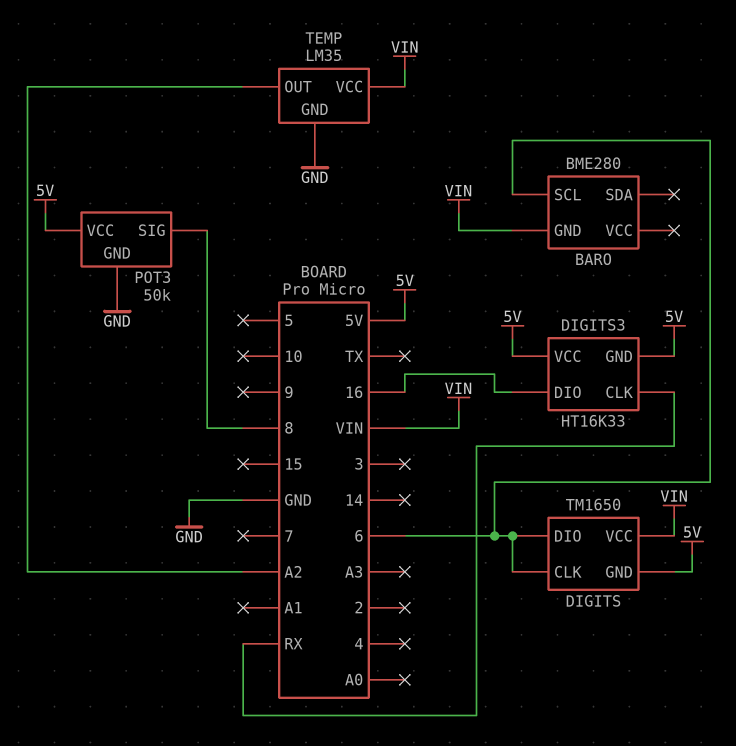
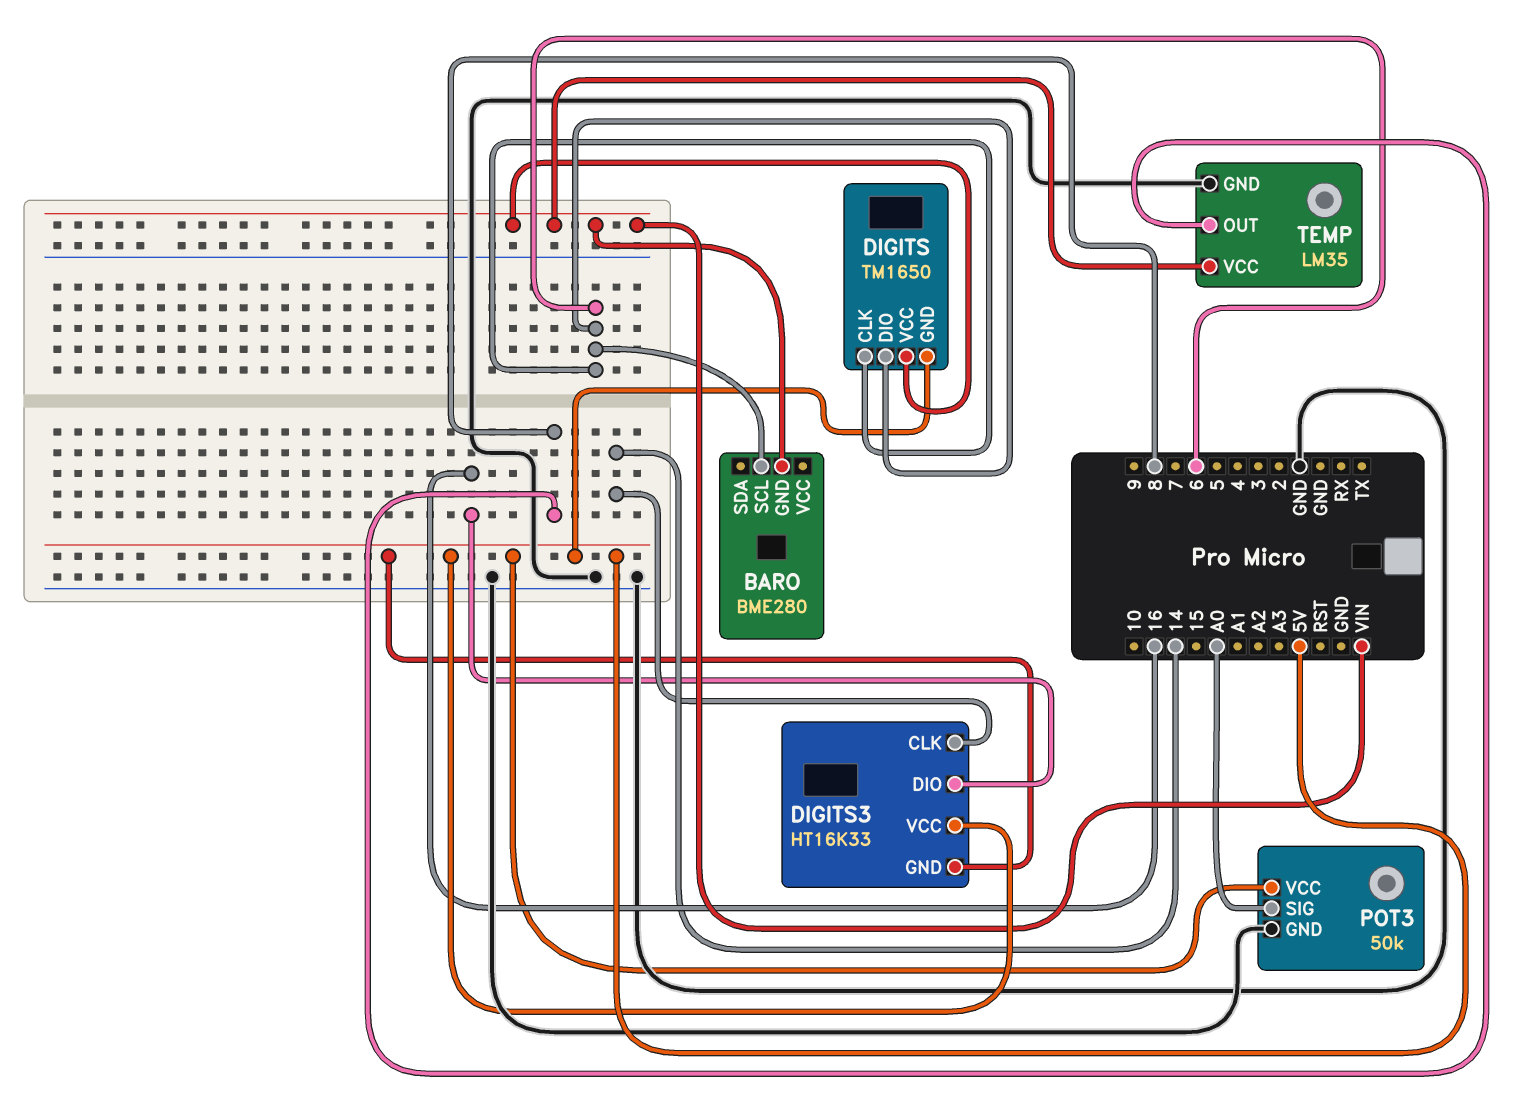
DIGITS3 pin CLK: RX -> 14
POT3 pin SIG: 8 -> A0
TEMP pin OUT: A2 -> 8

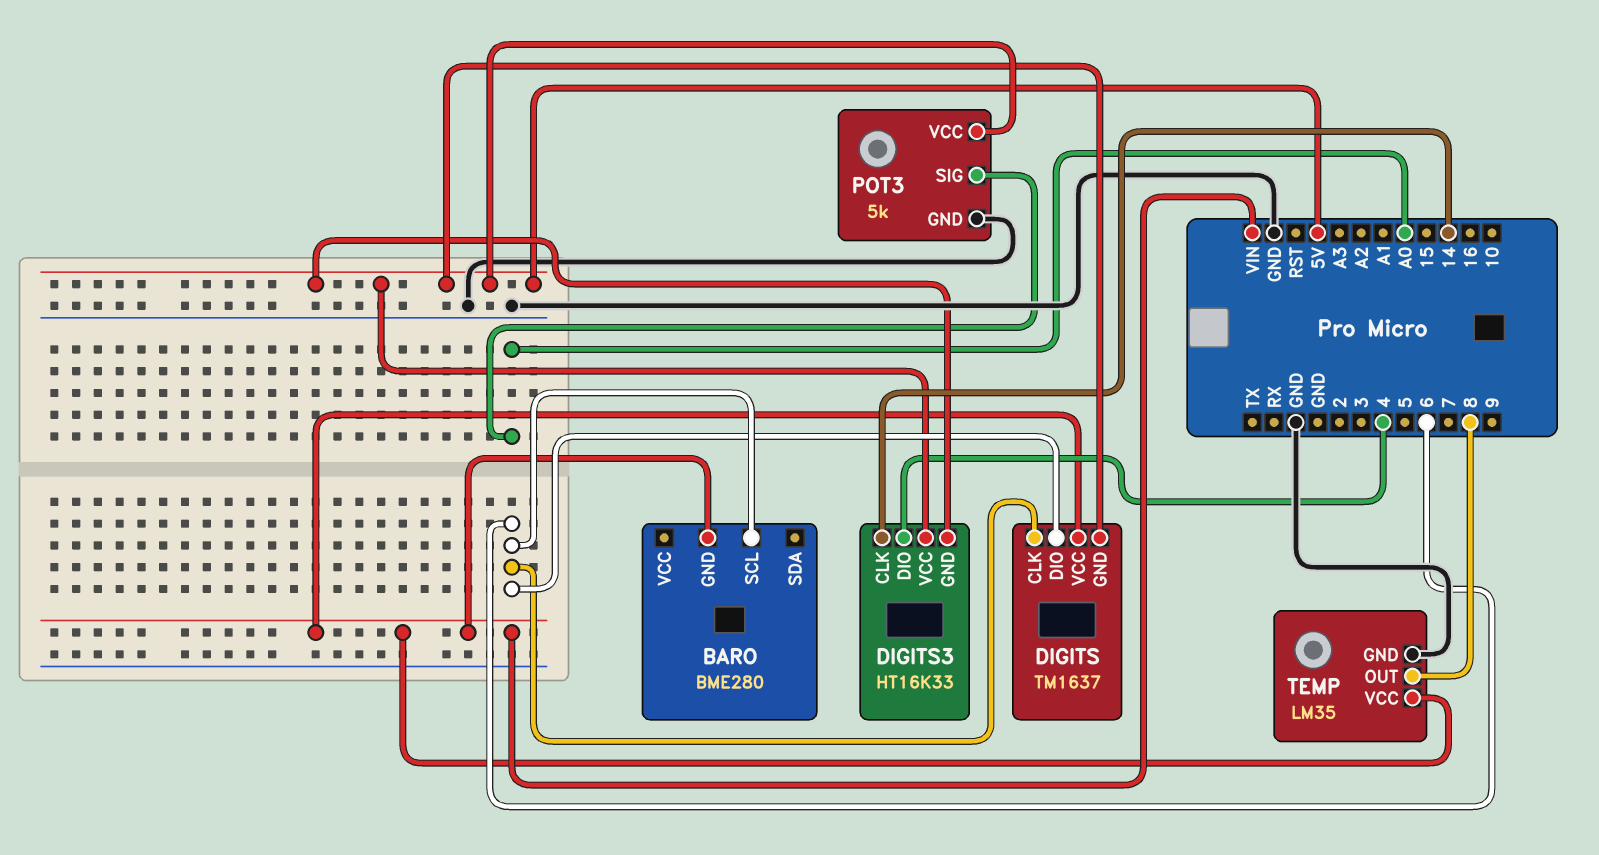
DIGITS: TM1650 -> TM1637
DIGITS3 pin DIO: 16 -> 4
POT3: 50k -> 5k

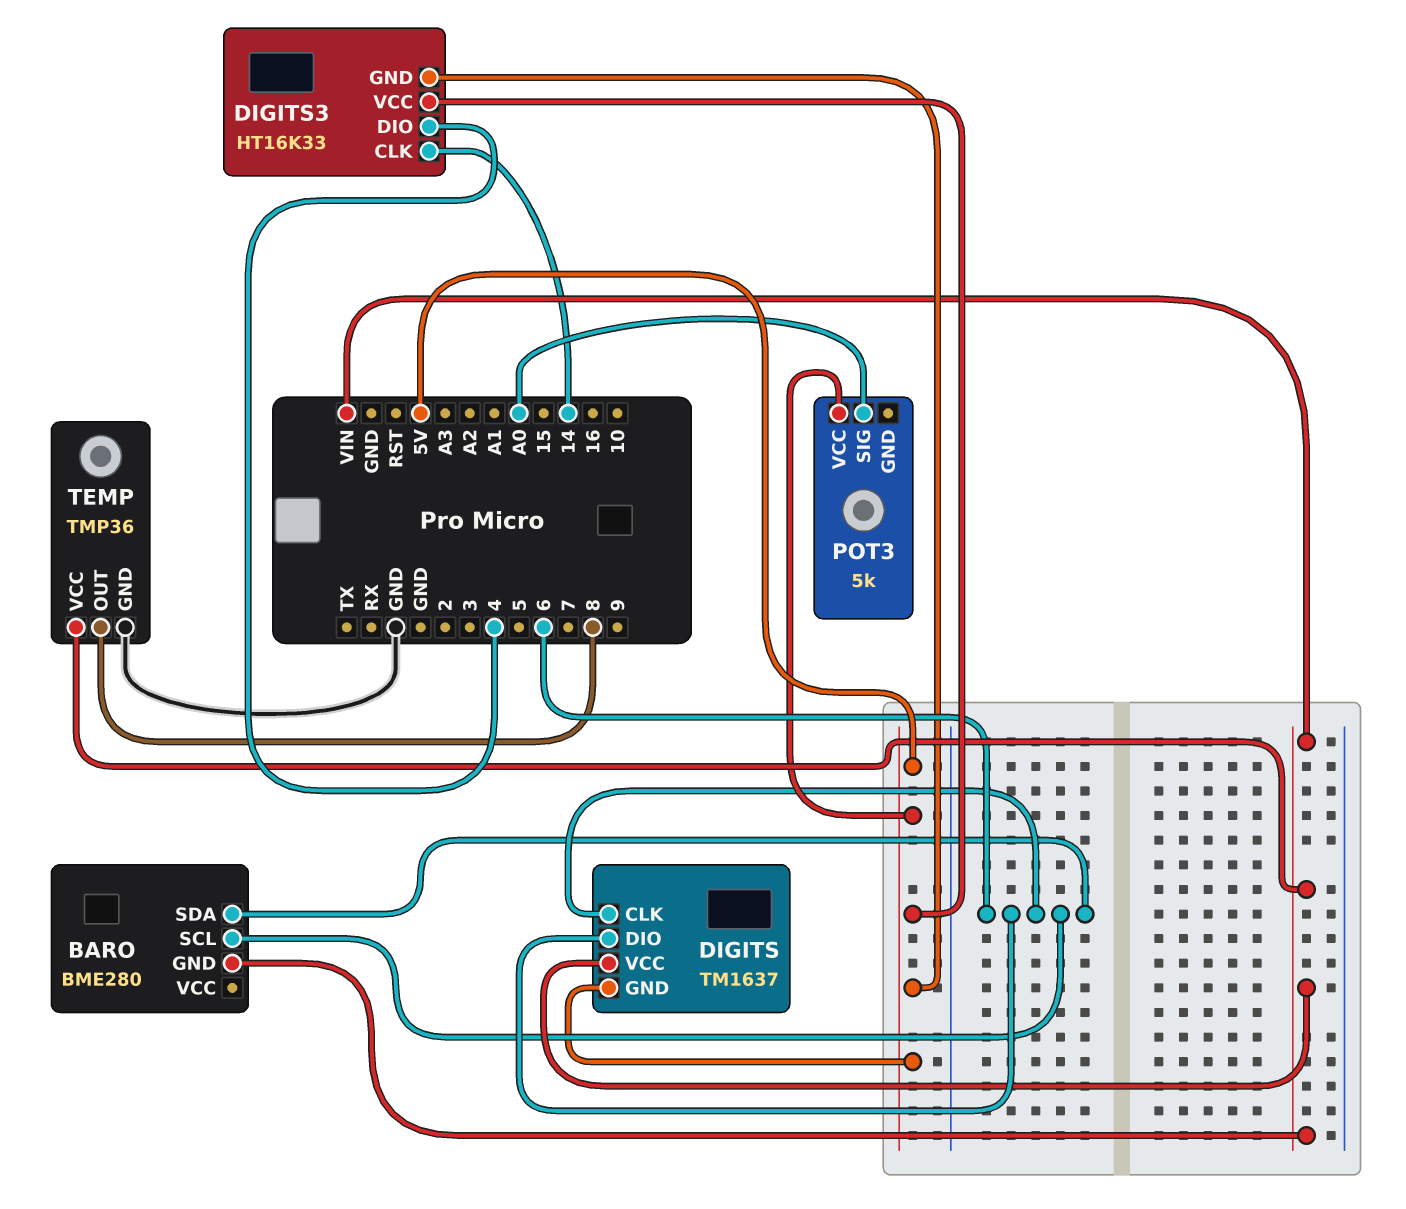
BARO pin SDA: none -> 6
POT3 pin GND: GND -> none
TEMP: LM35 -> TMP36

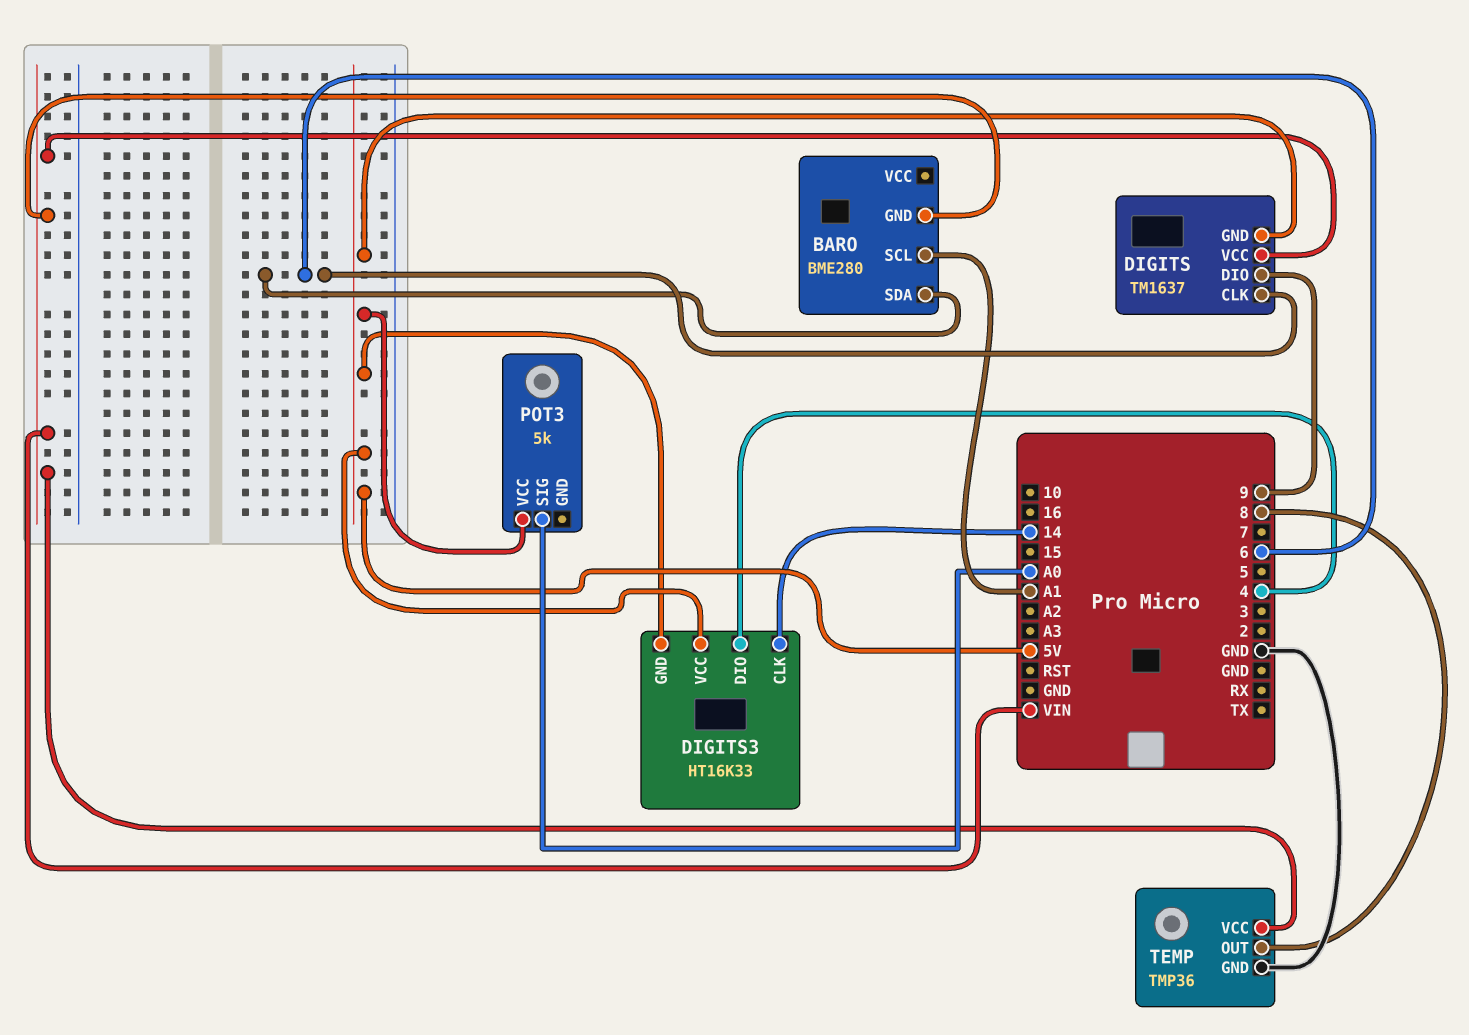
BARO pin SCL: 6 -> A1
DIGITS pin DIO: 6 -> 9

